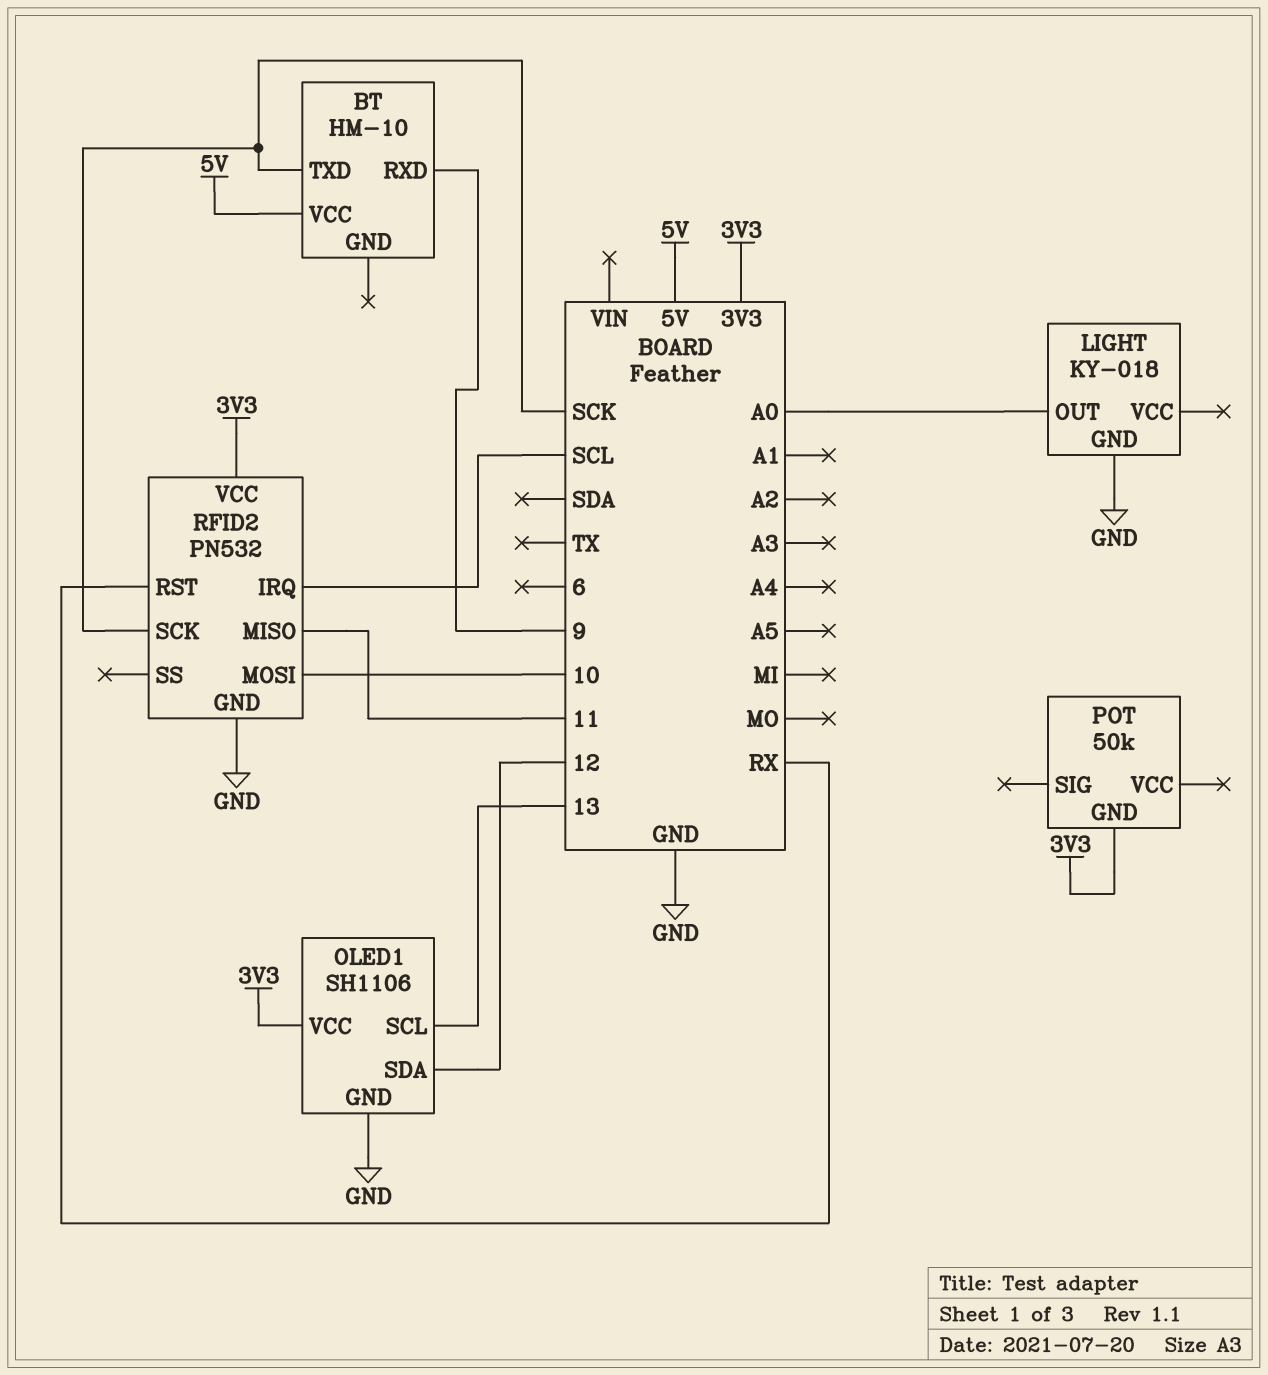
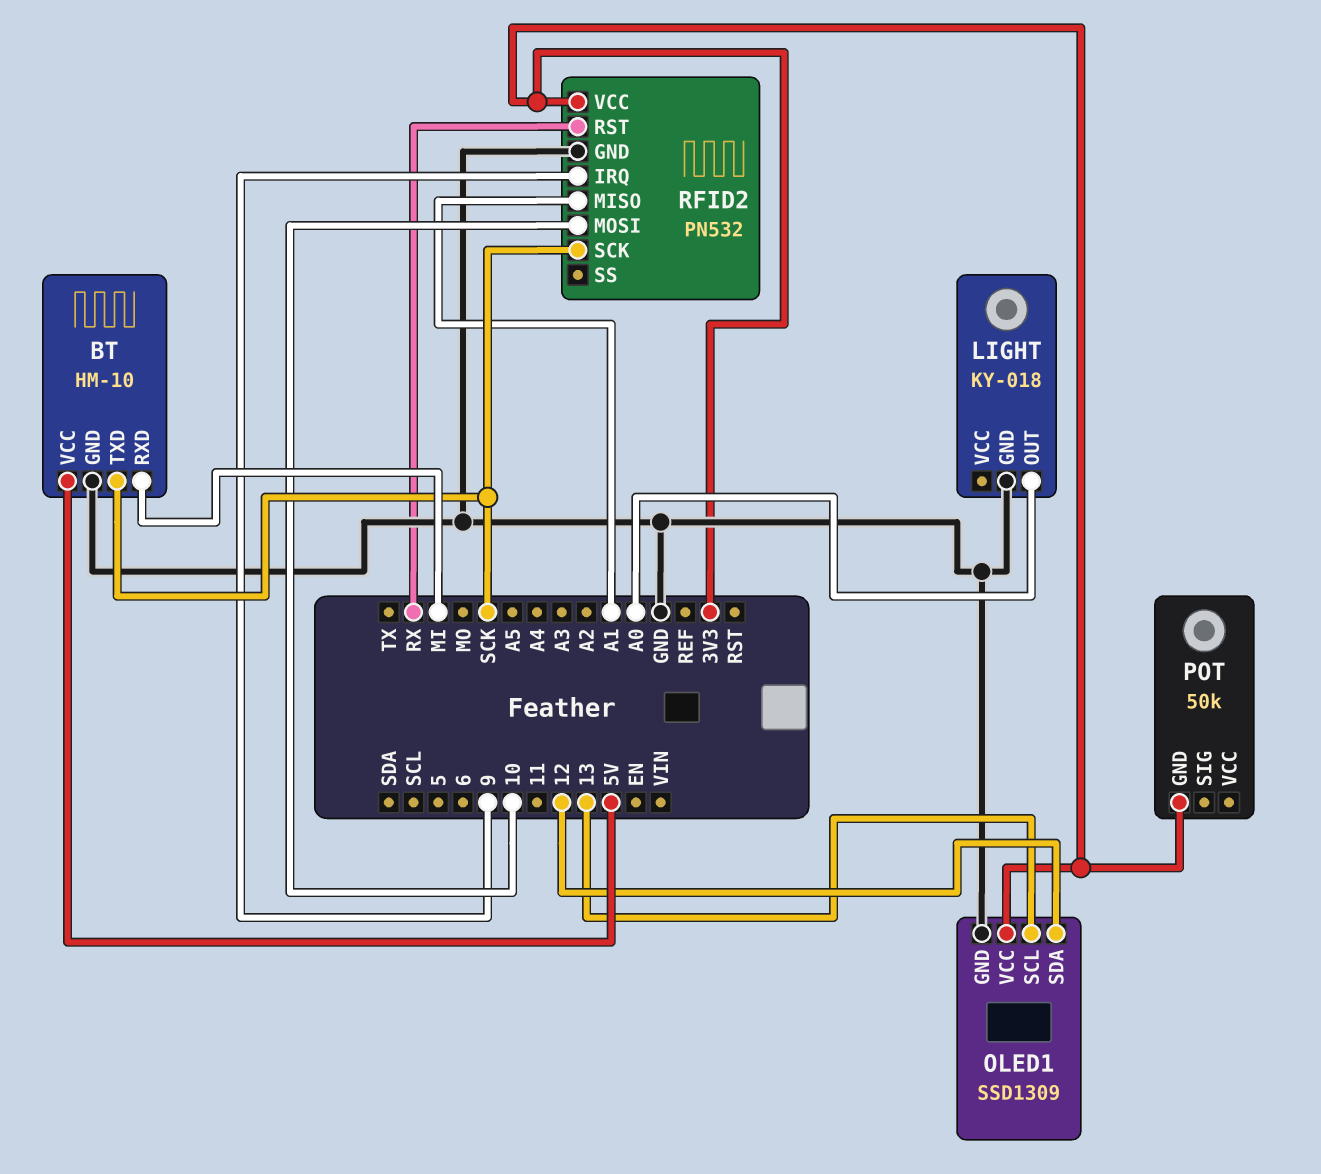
BT pin GND: none -> GND
BT pin RXD: 9 -> MI
OLED1: SH1106 -> SSD1309
RFID2 pin IRQ: SCL -> 9
RFID2 pin MISO: 11 -> A1

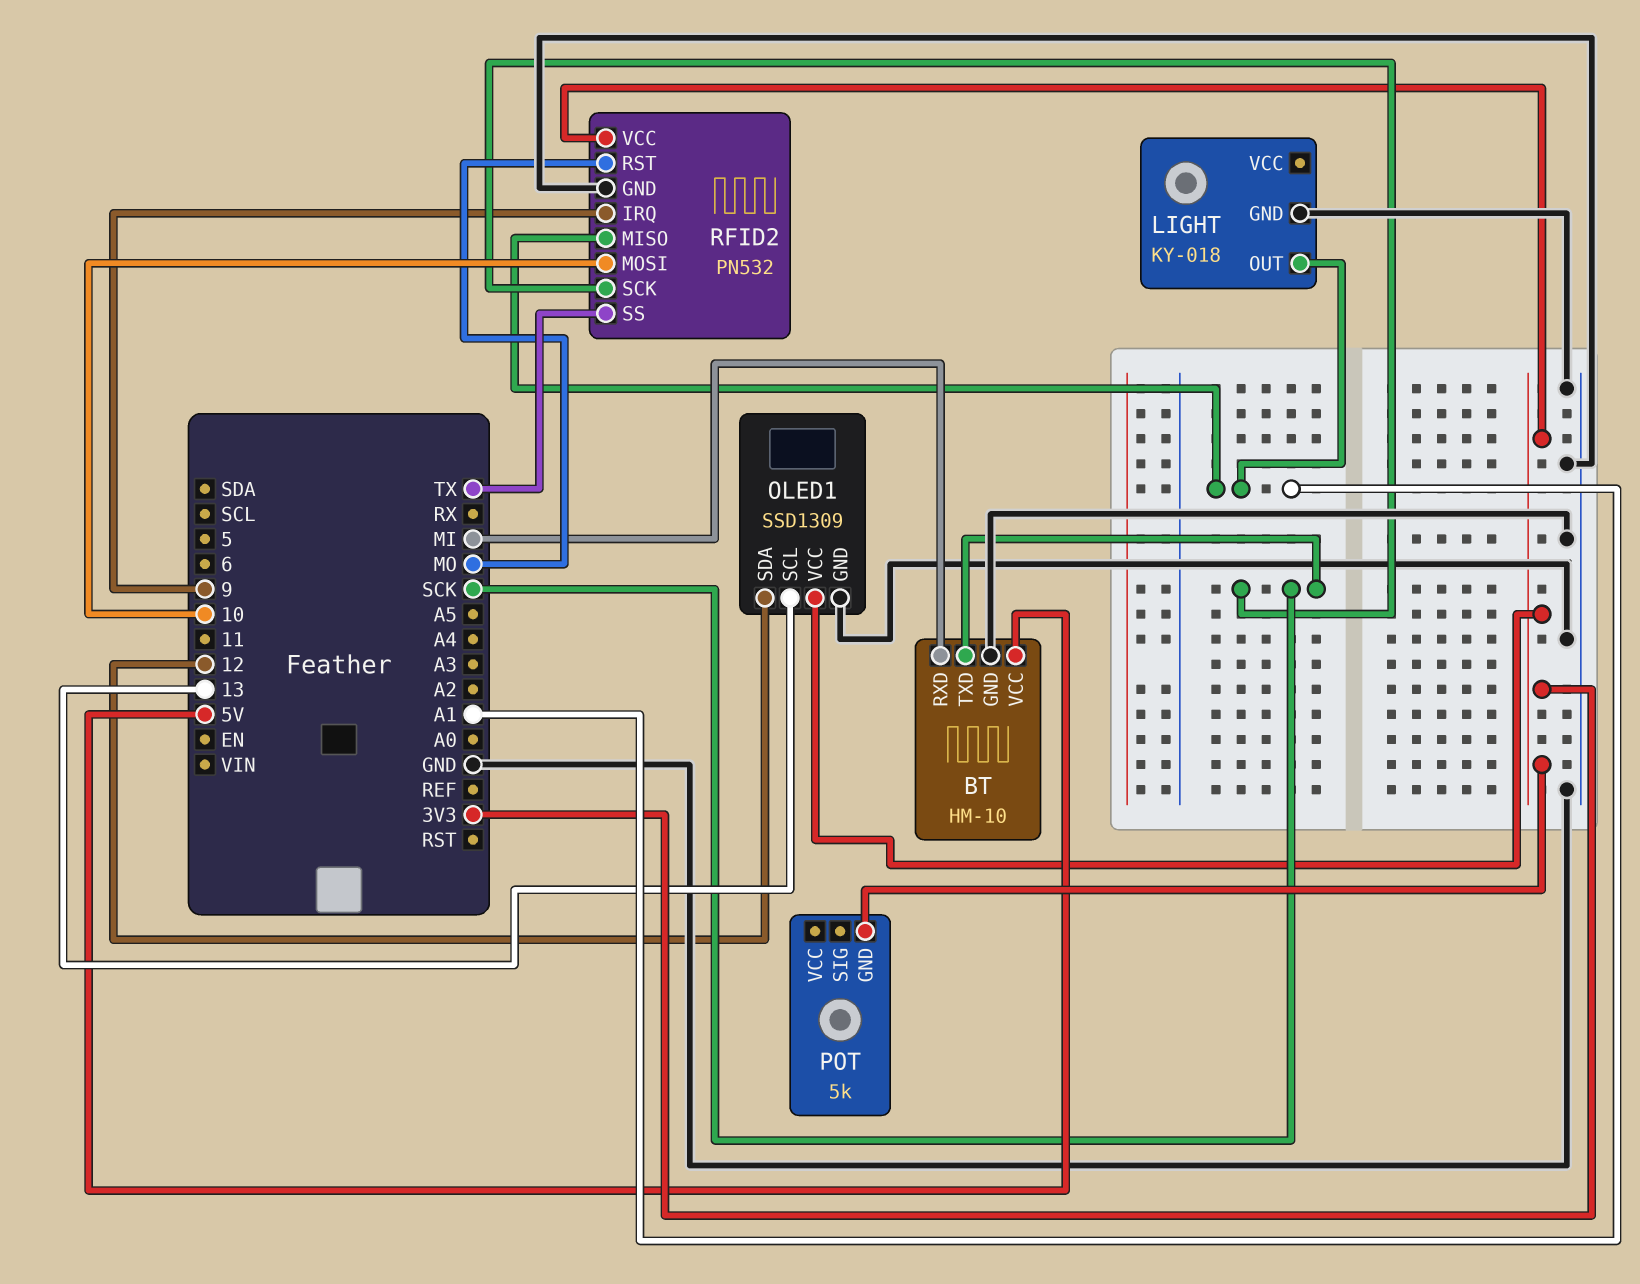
LIGHT pin OUT: A0 -> A1
POT: 50k -> 5k
RFID2 pin RST: RX -> MO
RFID2 pin SS: none -> TX

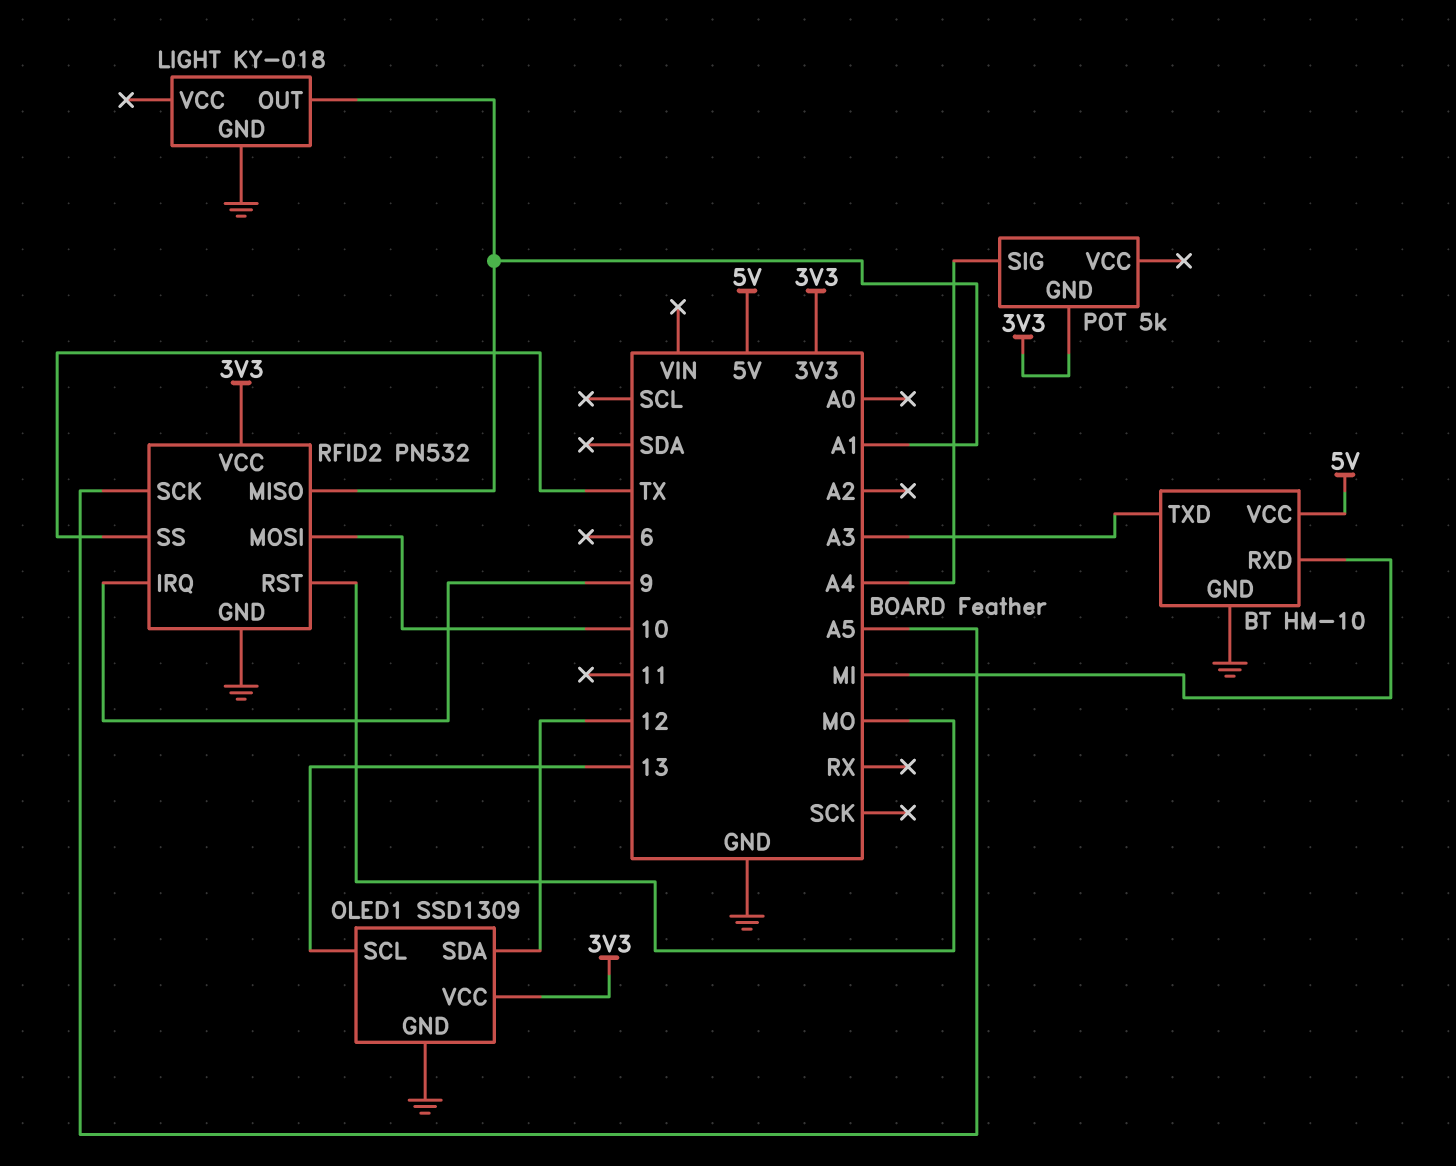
BT pin TXD: SCK -> A3
POT pin SIG: none -> A4
RFID2 pin SCK: SCK -> A5

